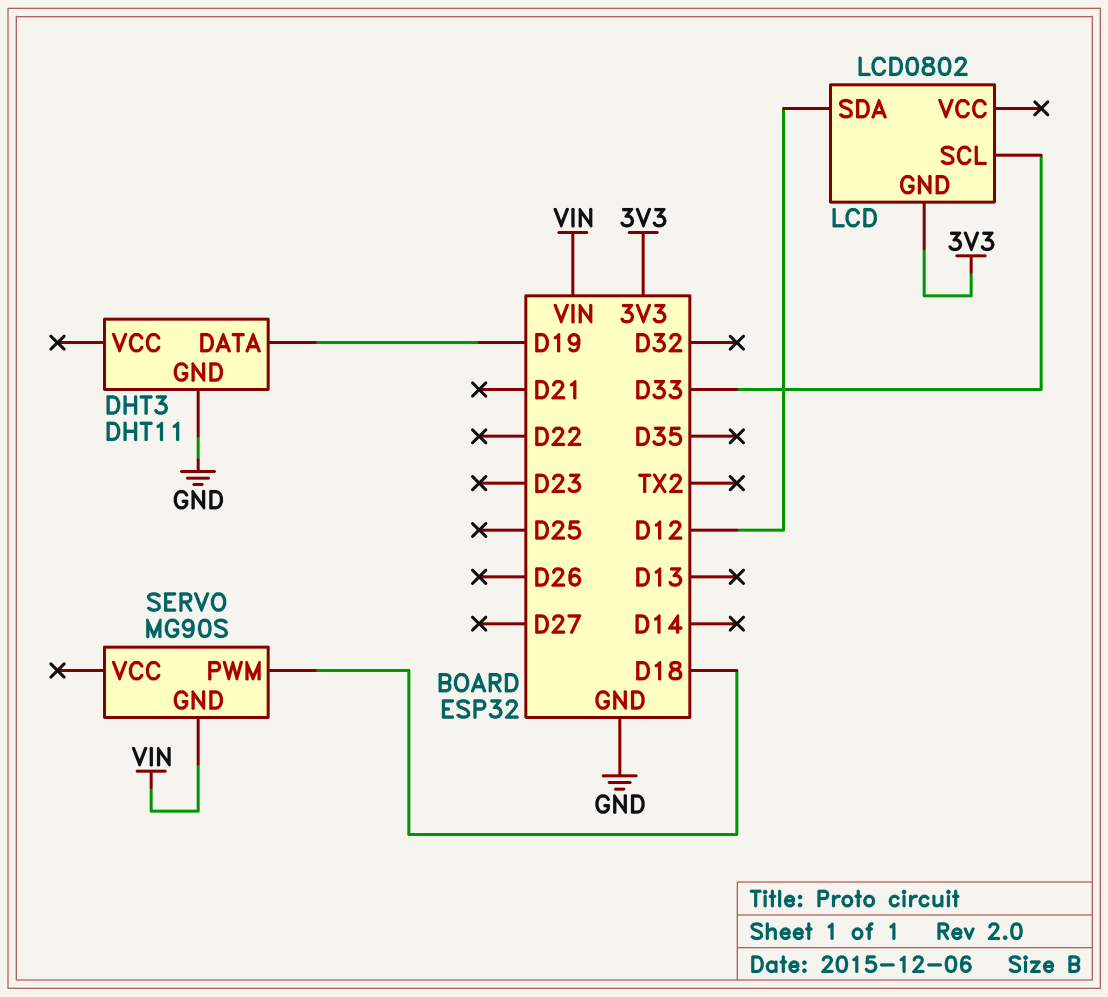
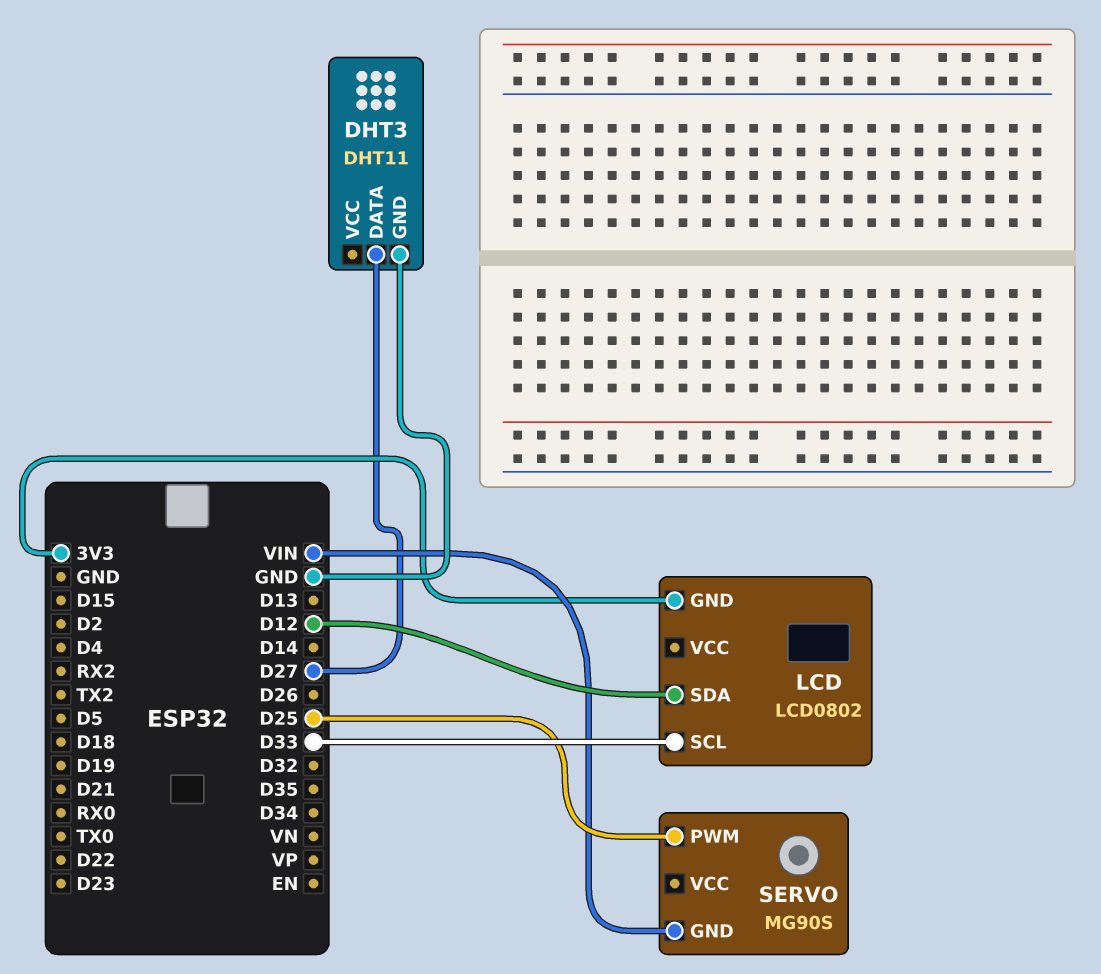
DHT3 pin DATA: D19 -> D27
SERVO pin PWM: D18 -> D25

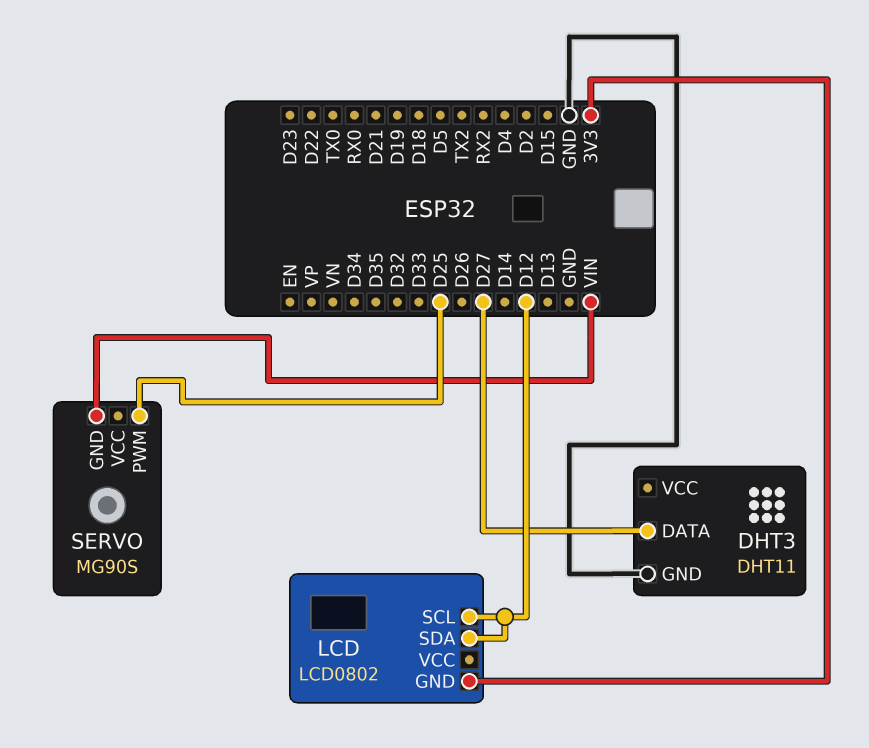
LCD pin SCL: D33 -> D12

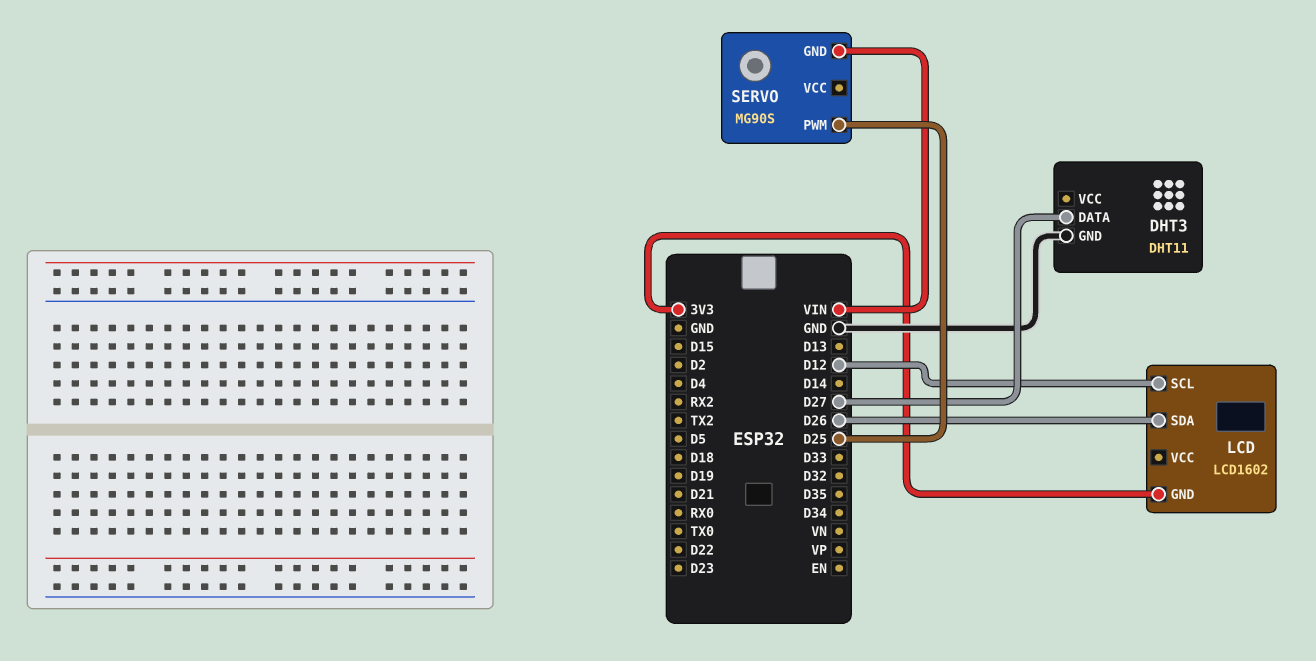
LCD: LCD0802 -> LCD1602
LCD pin SDA: D12 -> D26

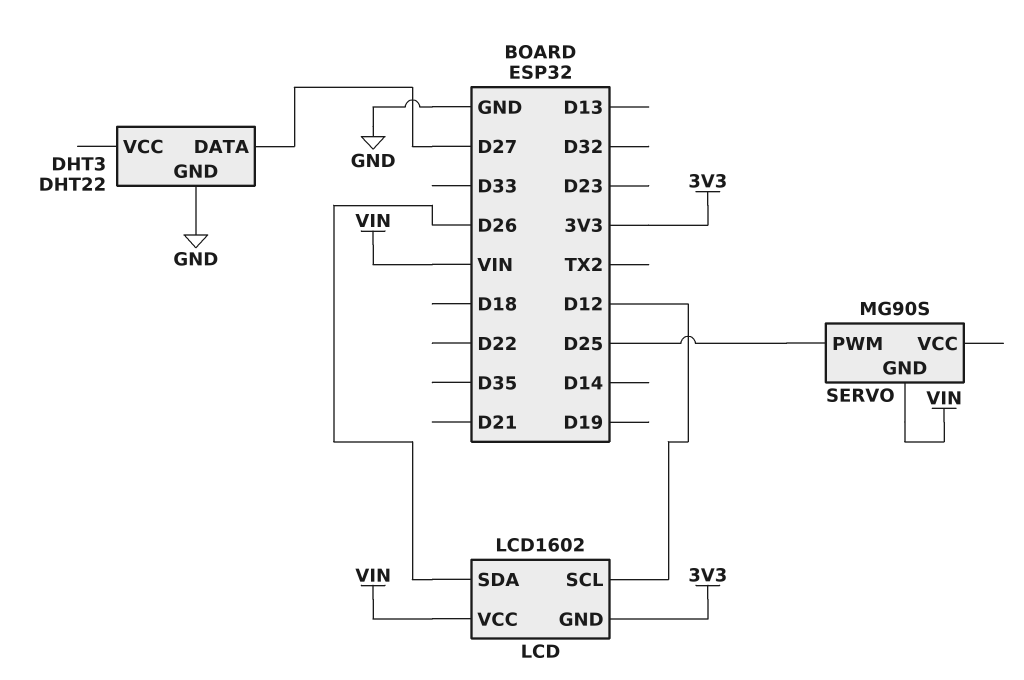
DHT3: DHT11 -> DHT22
LCD pin VCC: none -> VIN

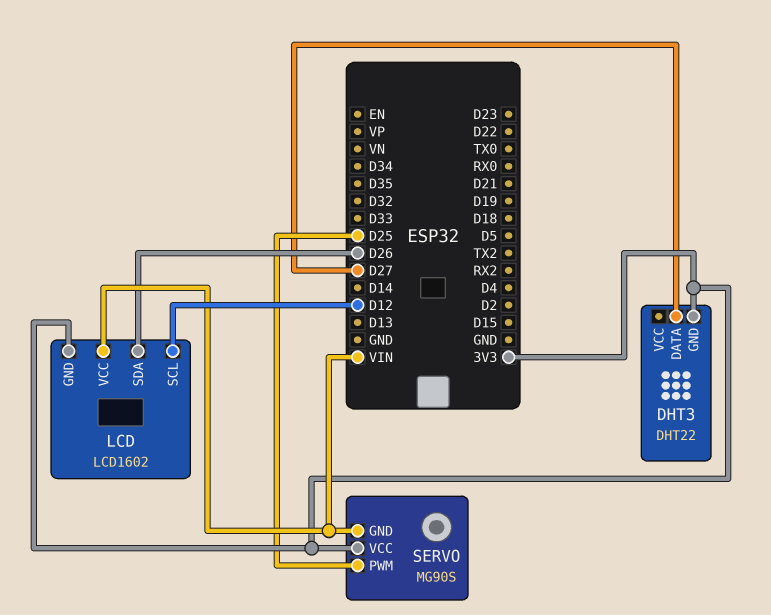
DHT3 pin GND: GND -> 3V3
SERVO pin VCC: none -> 3V3

